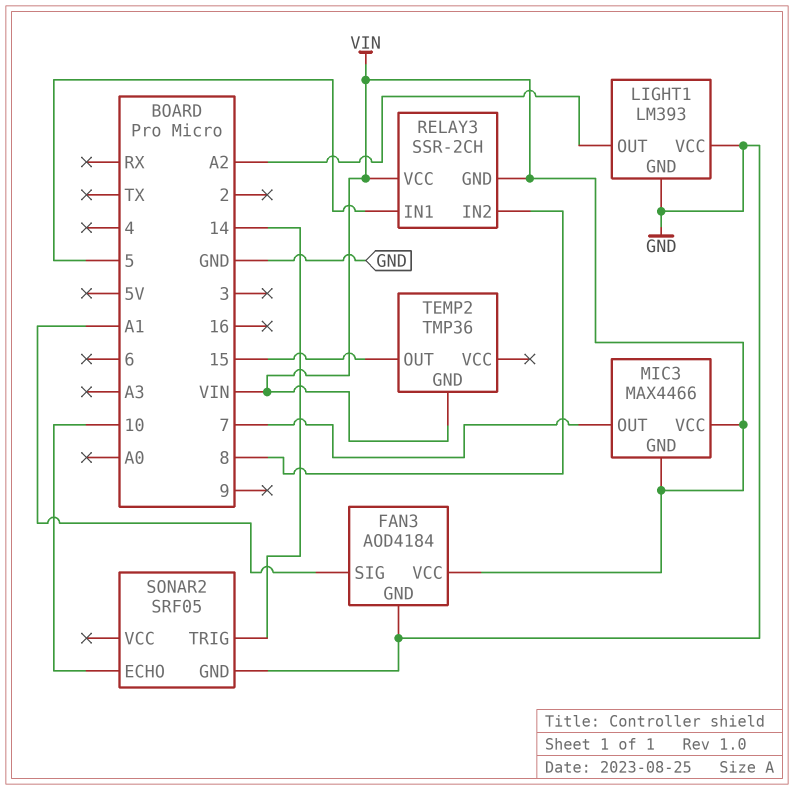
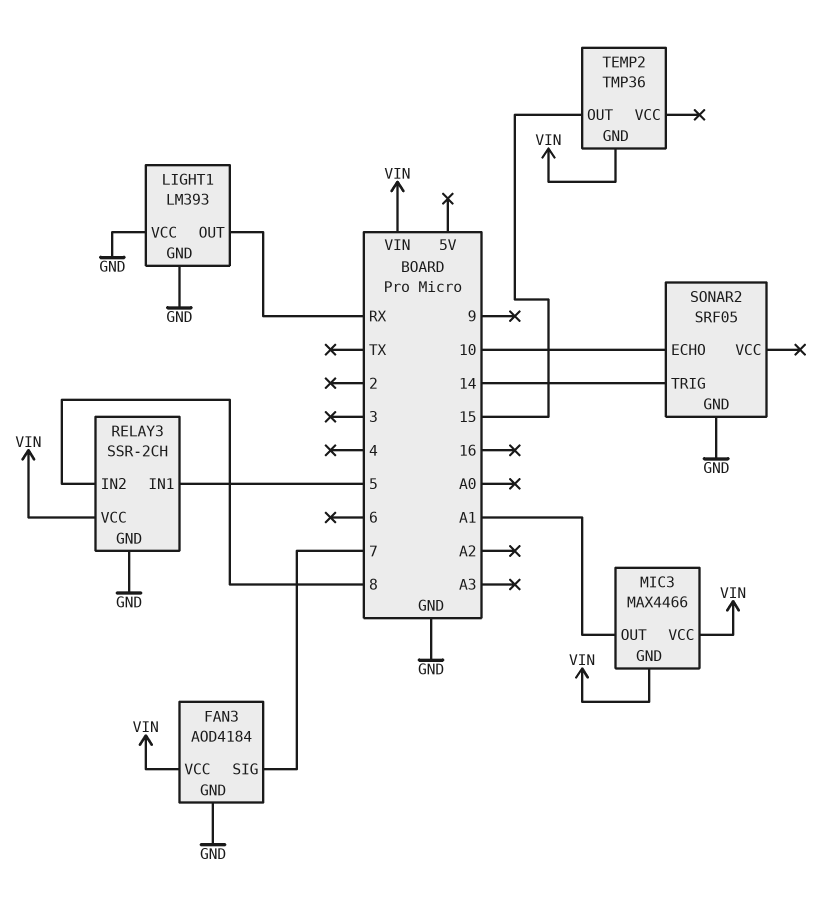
FAN3 pin SIG: A1 -> 7
LIGHT1 pin OUT: A2 -> RX
MIC3 pin OUT: 7 -> A1
RELAY3 pin GND: VIN -> GND

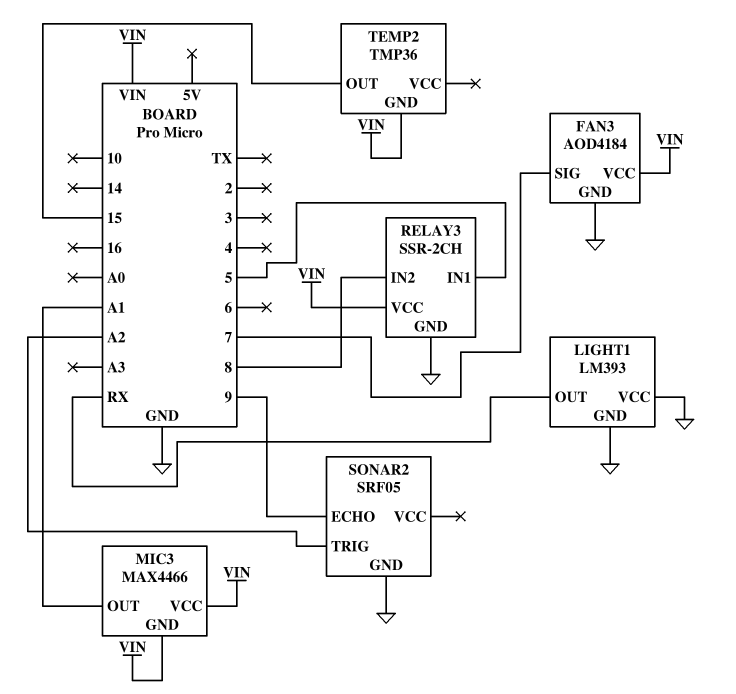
SONAR2 pin ECHO: 10 -> 9
SONAR2 pin TRIG: 14 -> A2

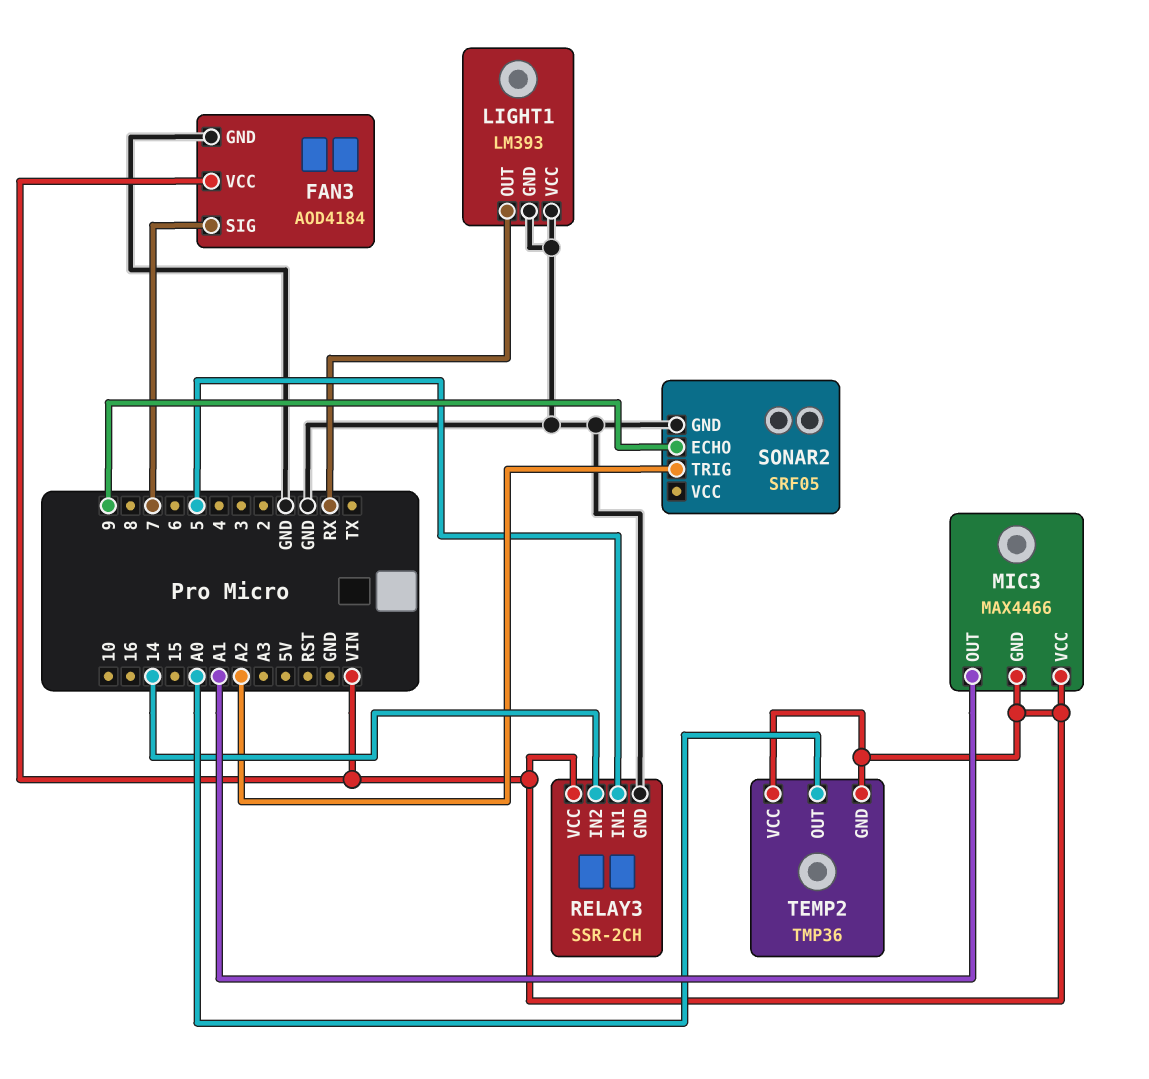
RELAY3 pin IN2: 8 -> 14
TEMP2 pin OUT: 15 -> A0
TEMP2 pin VCC: none -> VIN

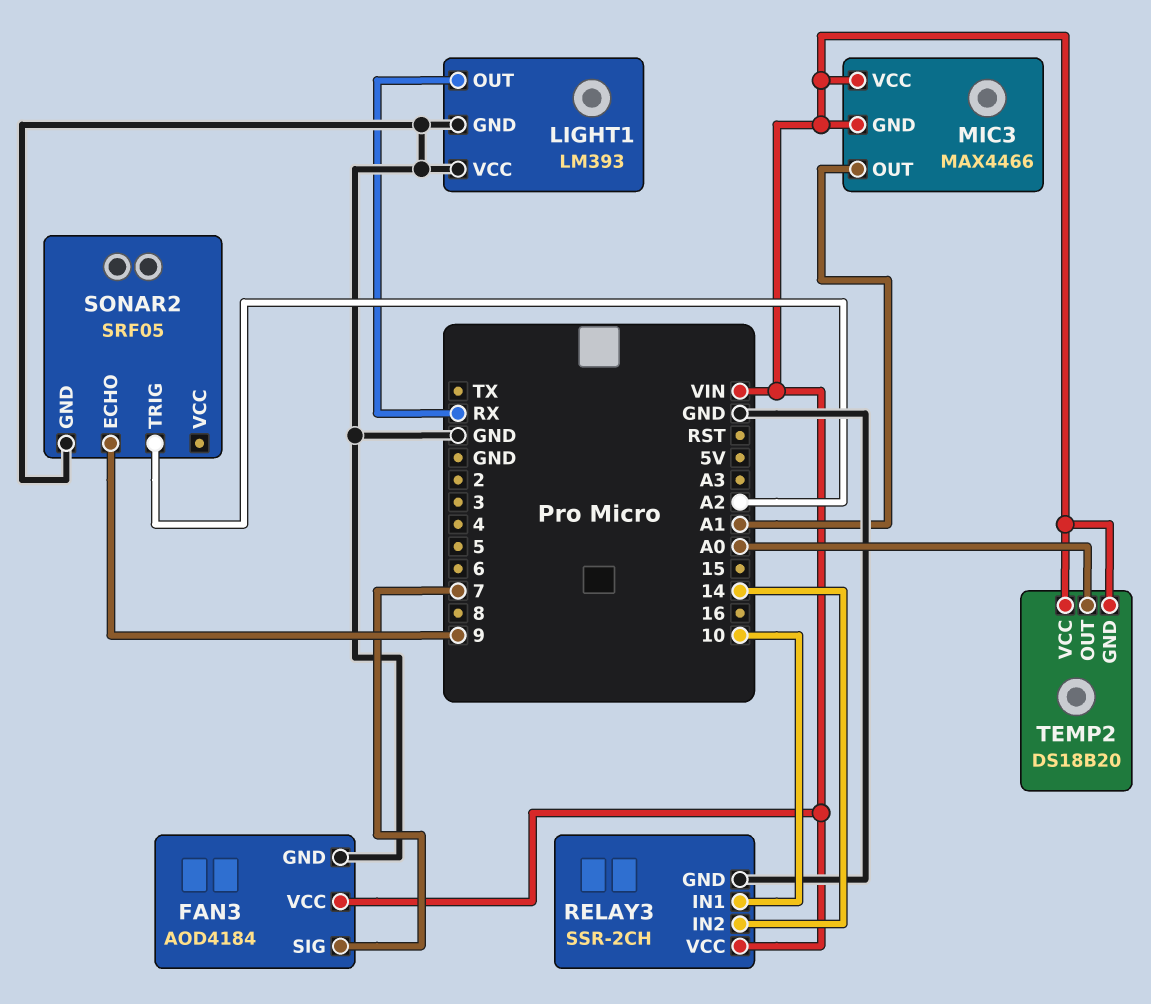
RELAY3 pin IN1: 5 -> 10
TEMP2: TMP36 -> DS18B20

